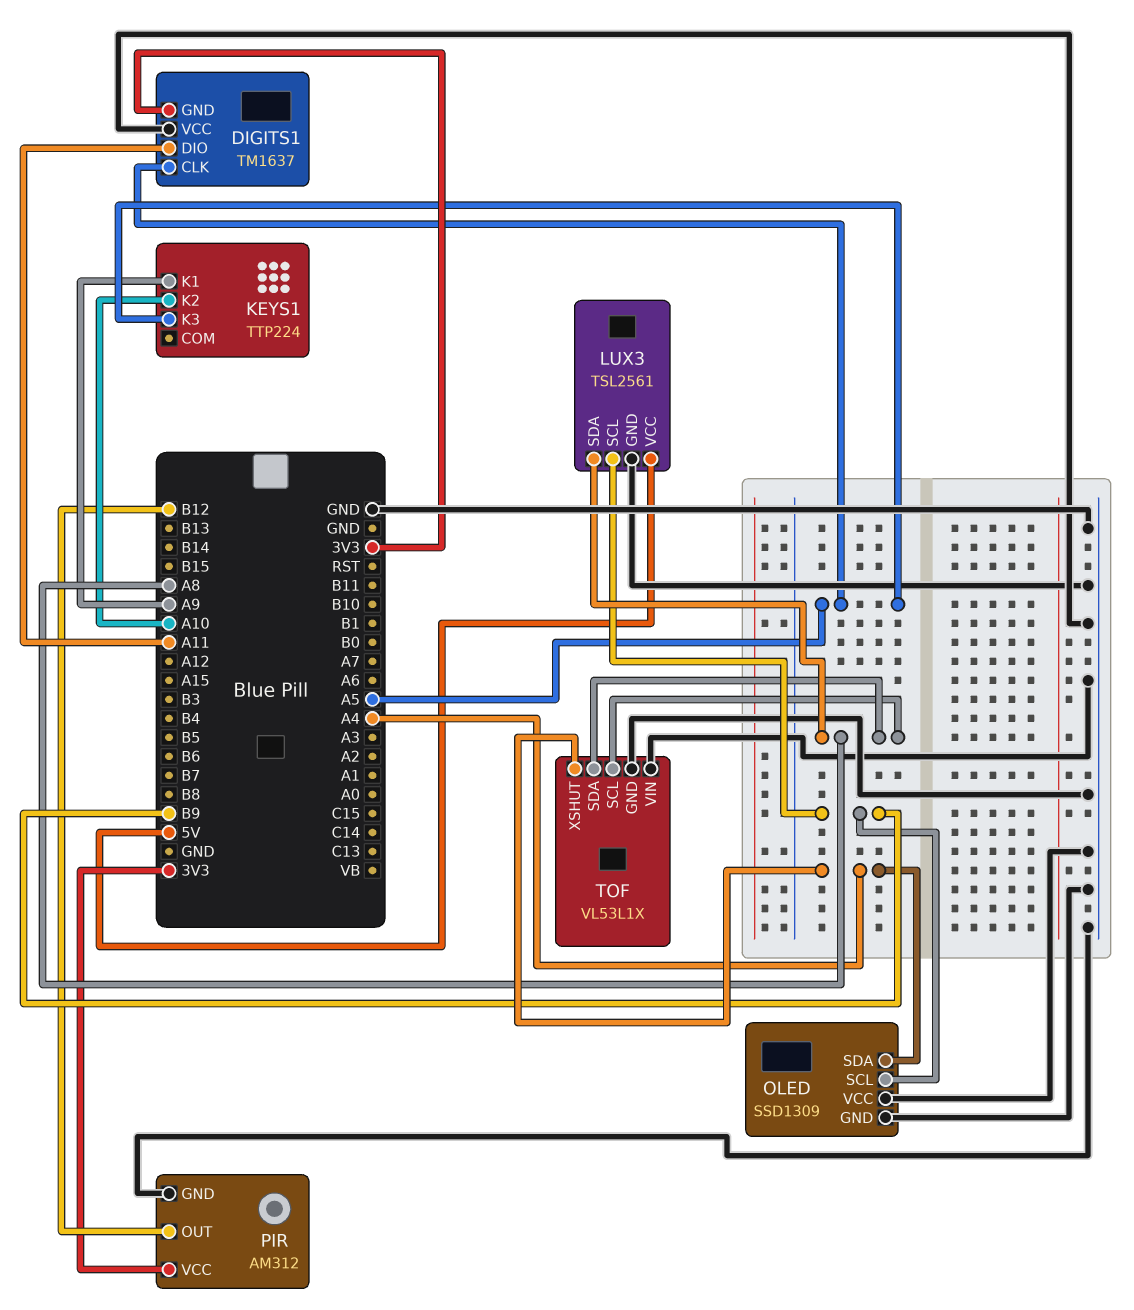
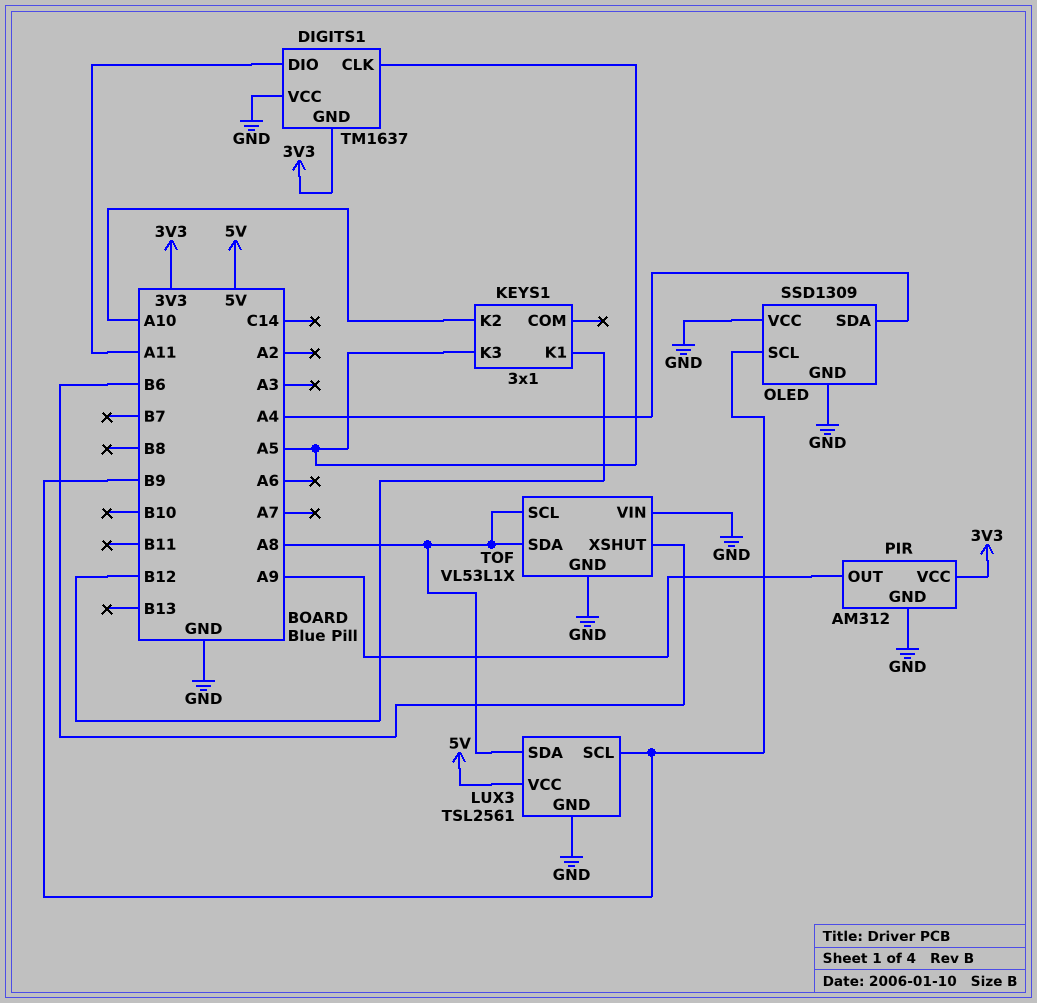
KEYS1: TTP224 -> 3x1
KEYS1 pin K1: A9 -> B12
PIR pin OUT: B12 -> A9
TOF pin XSHUT: A4 -> B6

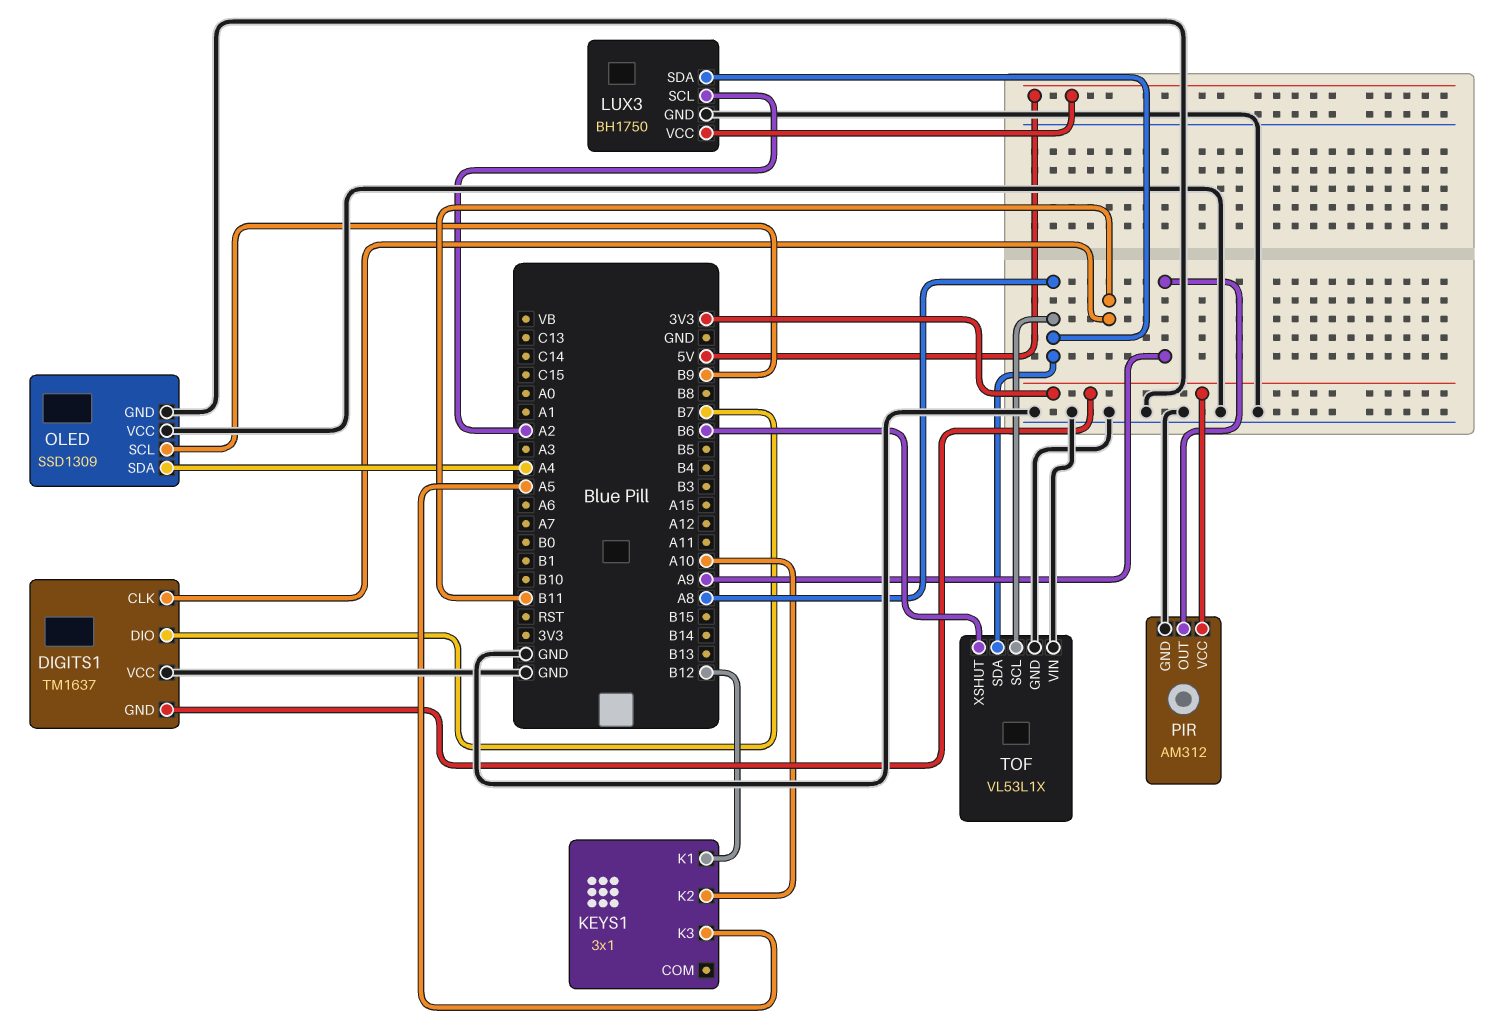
DIGITS1 pin CLK: A5 -> B11
DIGITS1 pin DIO: A11 -> B7
LUX3: TSL2561 -> BH1750
LUX3 pin SCL: B9 -> A2

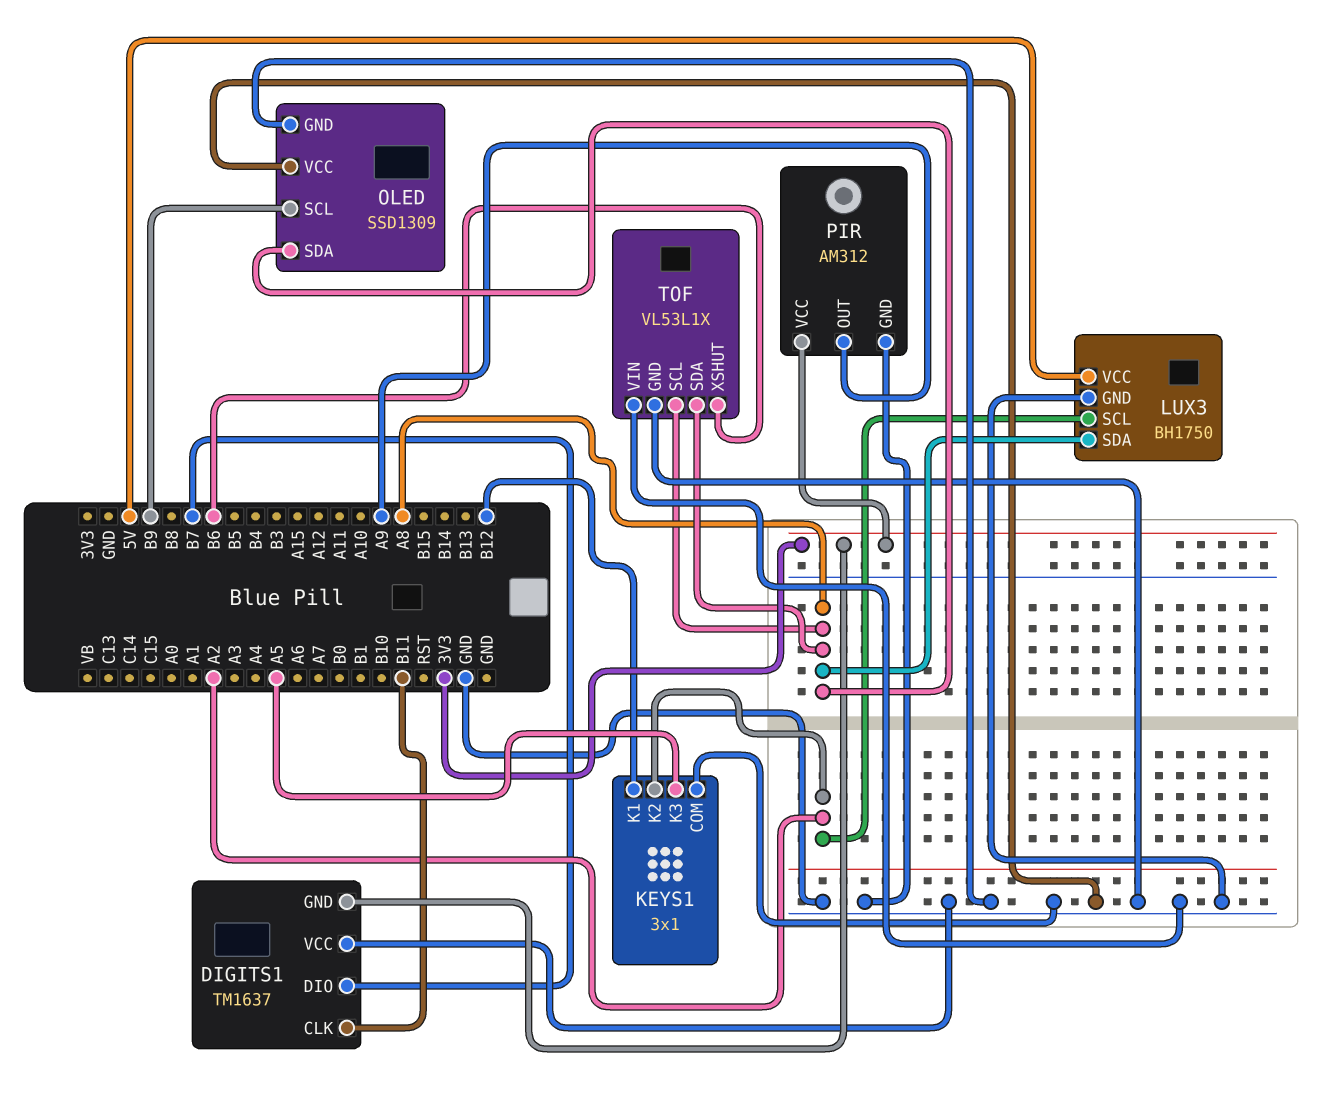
KEYS1 pin COM: none -> GND
KEYS1 pin K2: A10 -> A2
OLED pin SDA: A4 -> A8

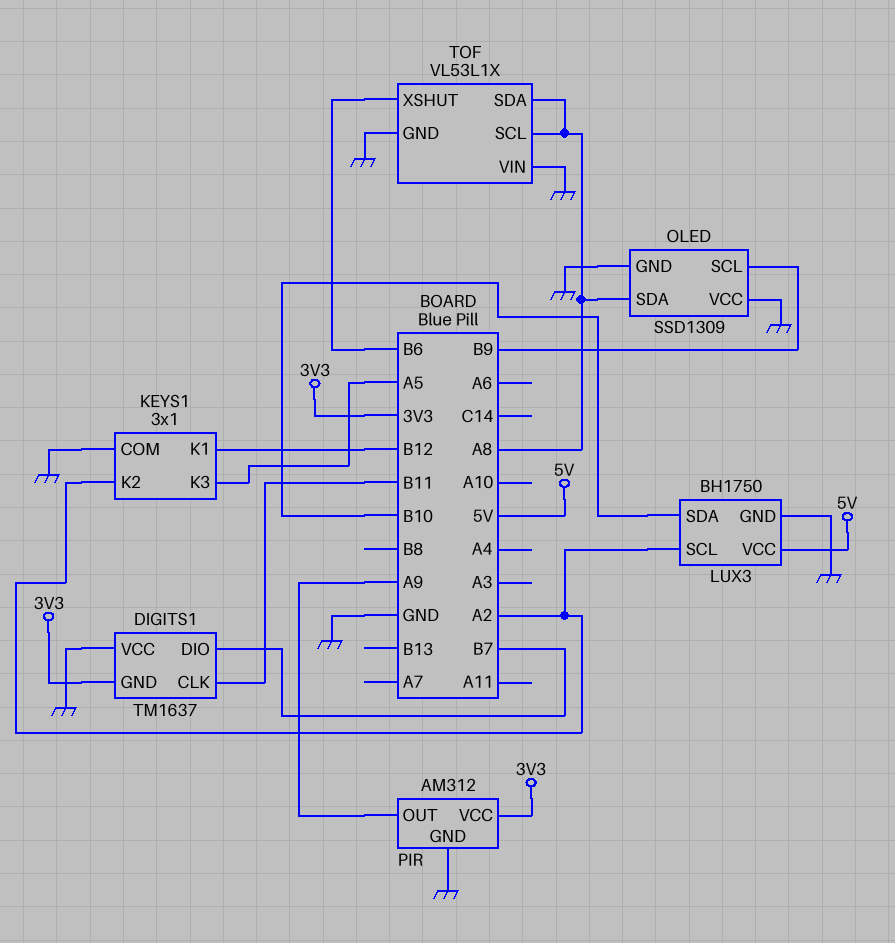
LUX3 pin SDA: A8 -> B10

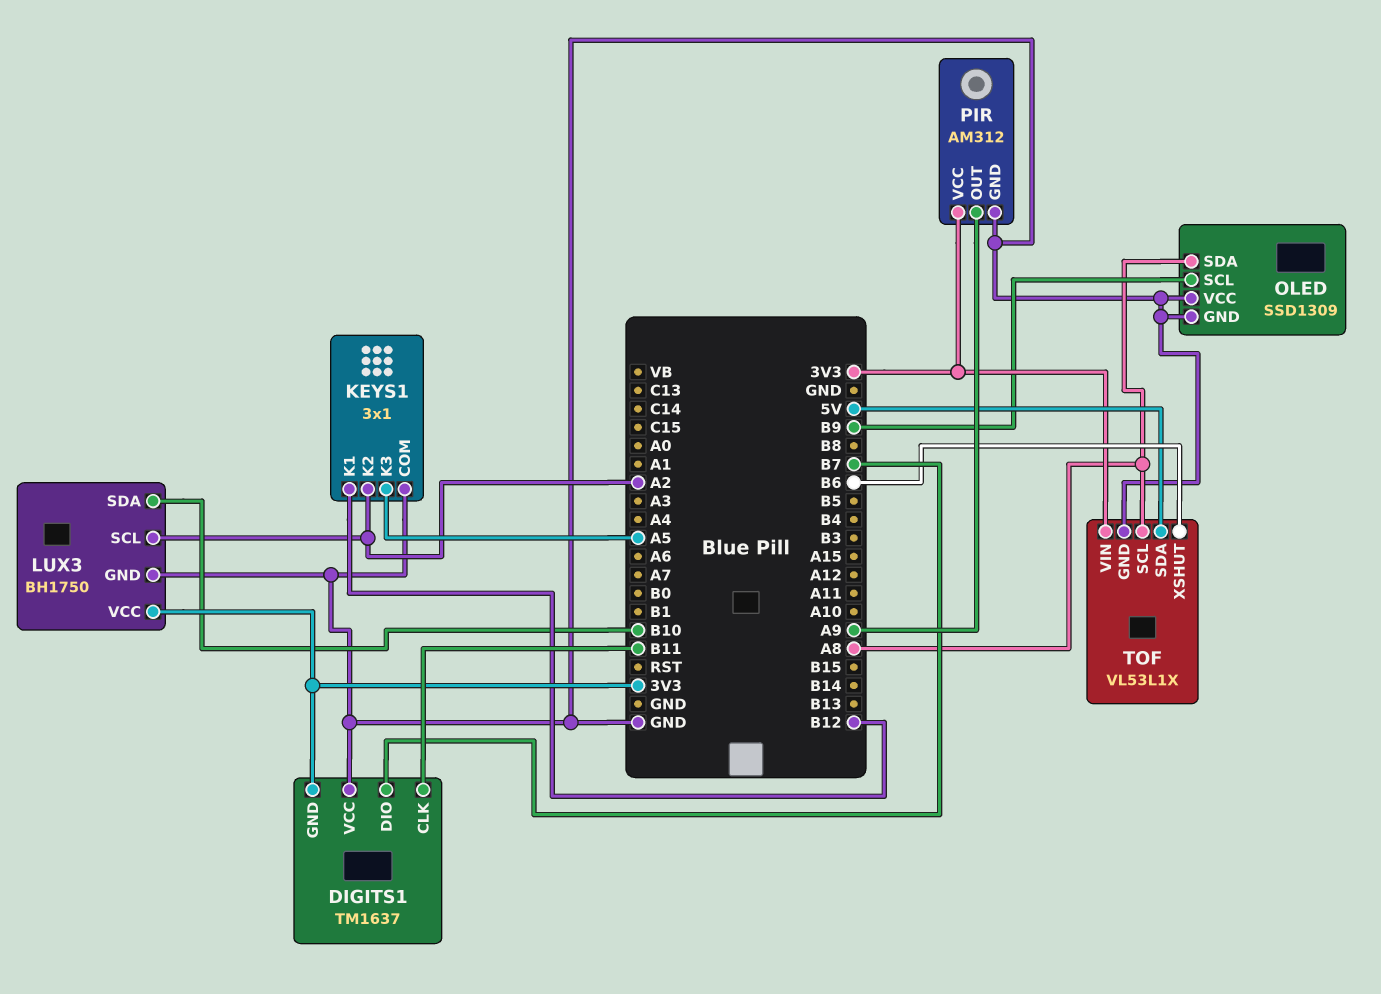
LUX3 pin VCC: 5V -> 3V3
TOF pin SDA: A8 -> 5V
TOF pin VIN: GND -> 3V3

